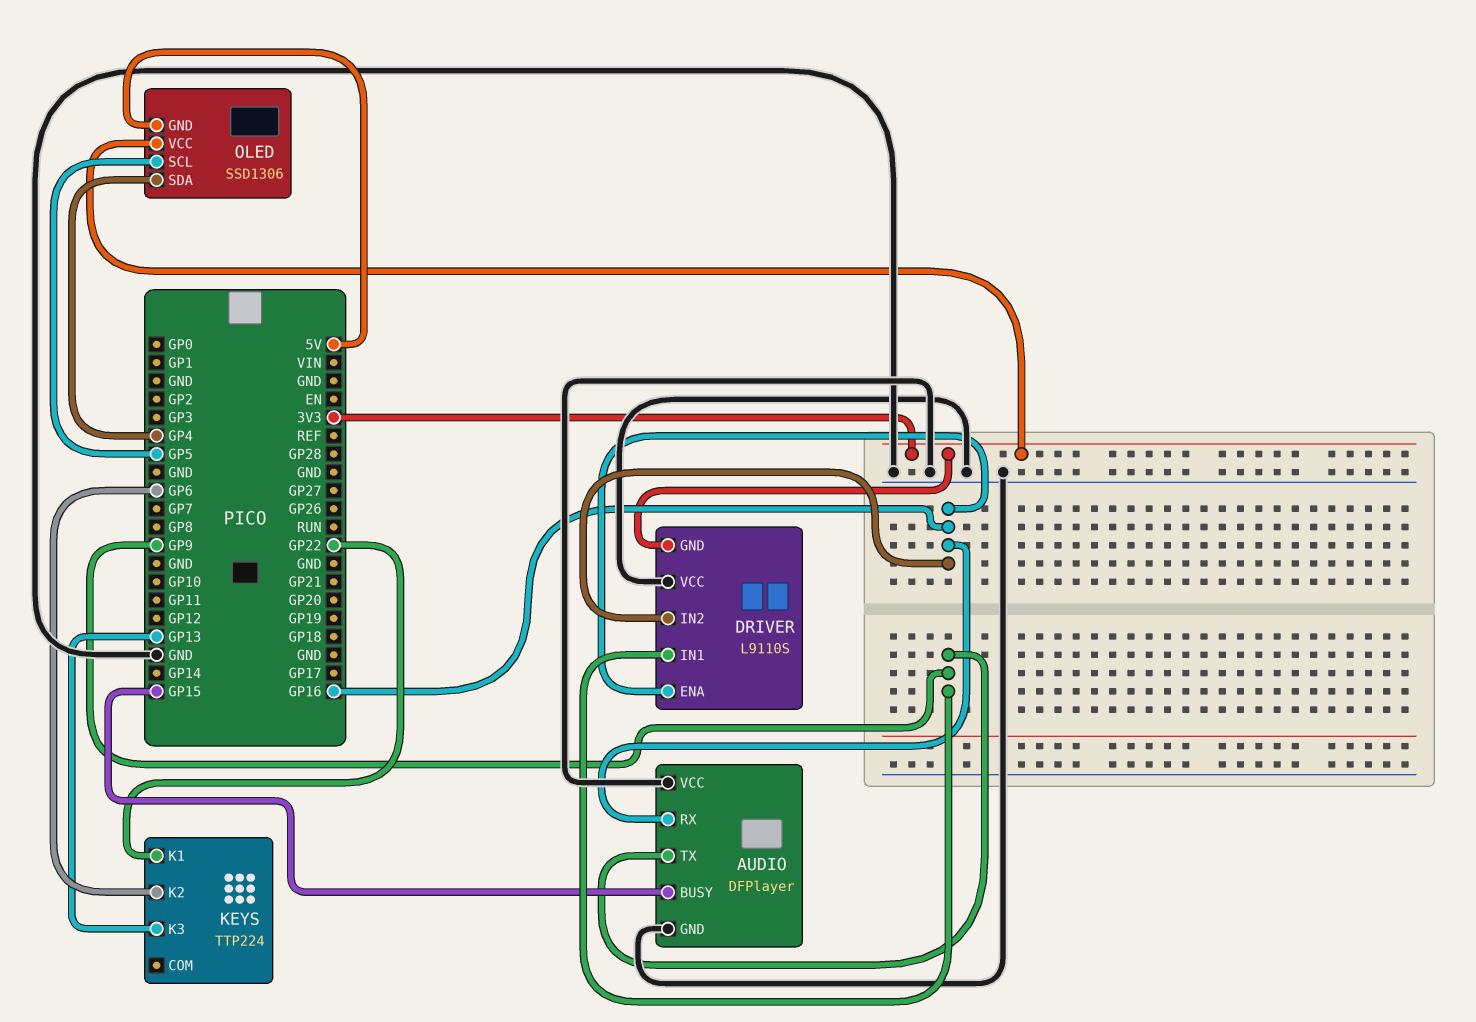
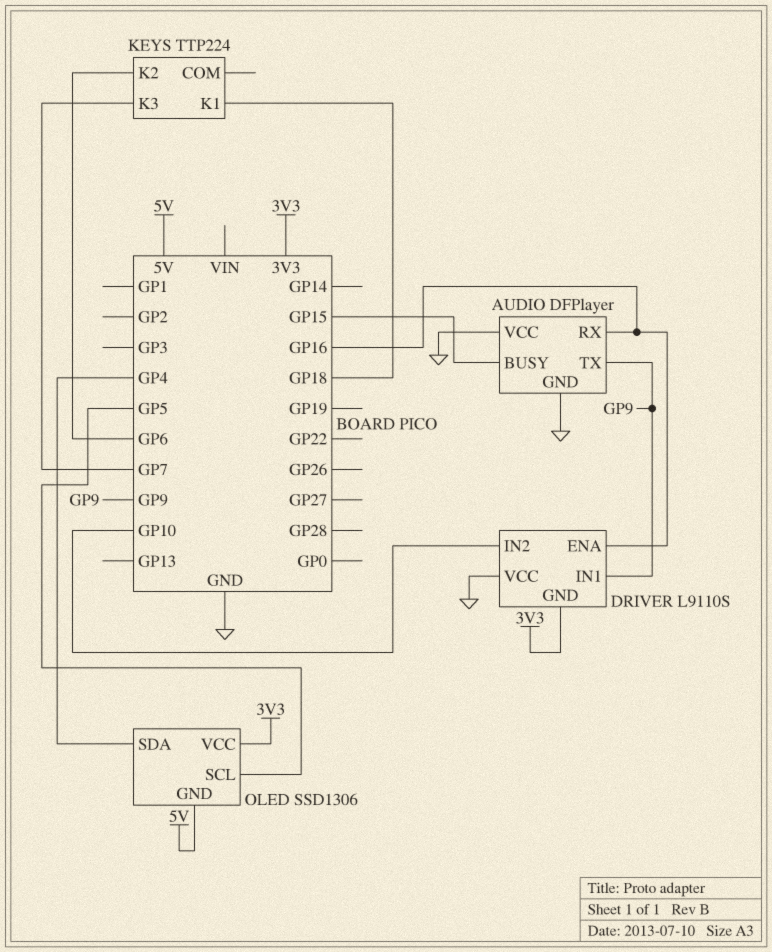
DRIVER pin IN2: GP16 -> GP10
KEYS pin K1: GP22 -> GP18
KEYS pin K3: GP13 -> GP7

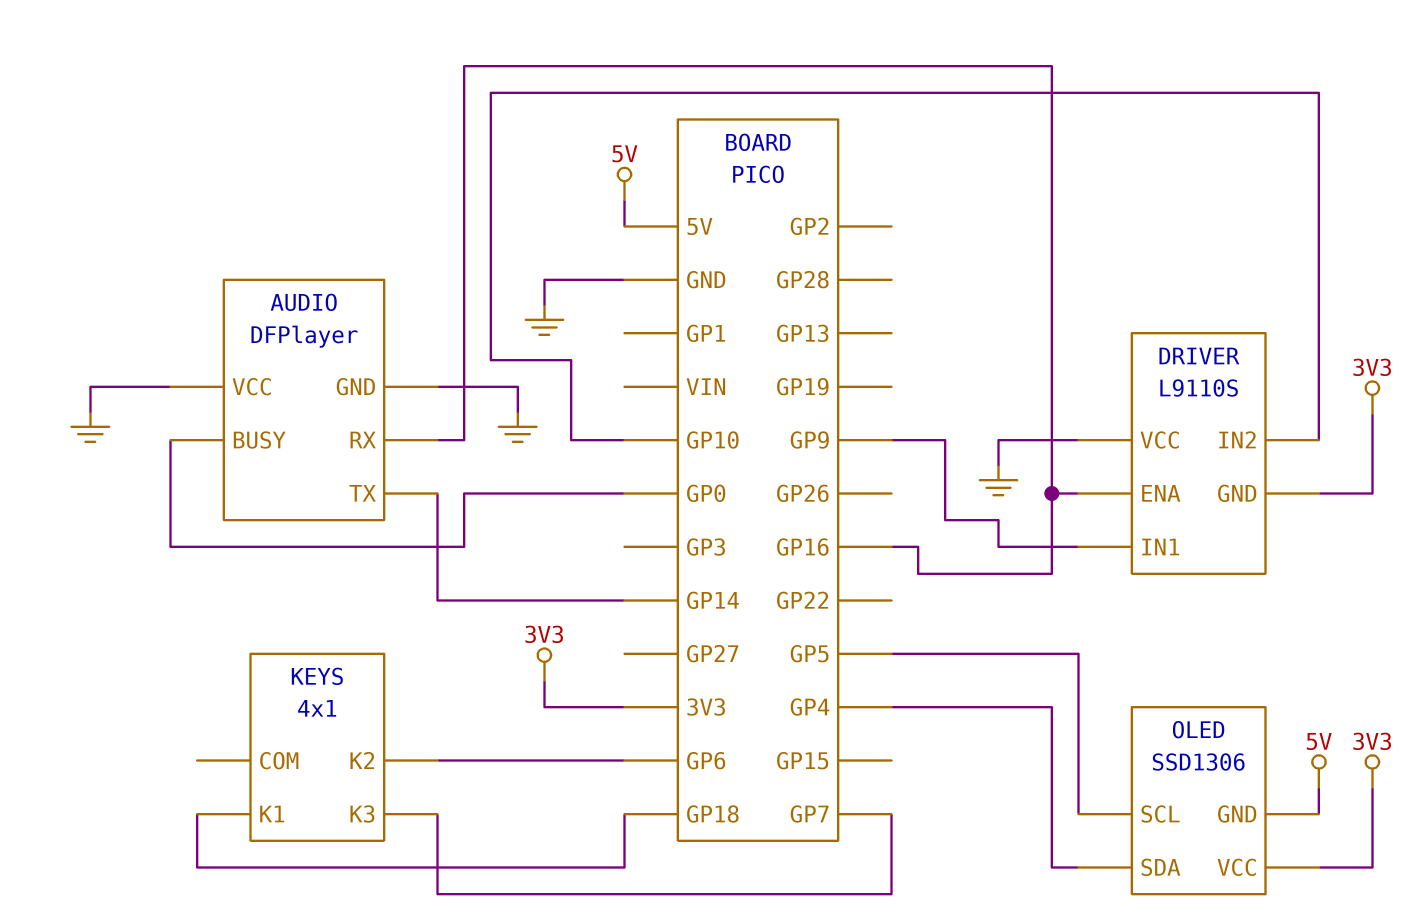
AUDIO pin BUSY: GP15 -> GP0
AUDIO pin TX: GP9 -> GP14
KEYS: TTP224 -> 4x1

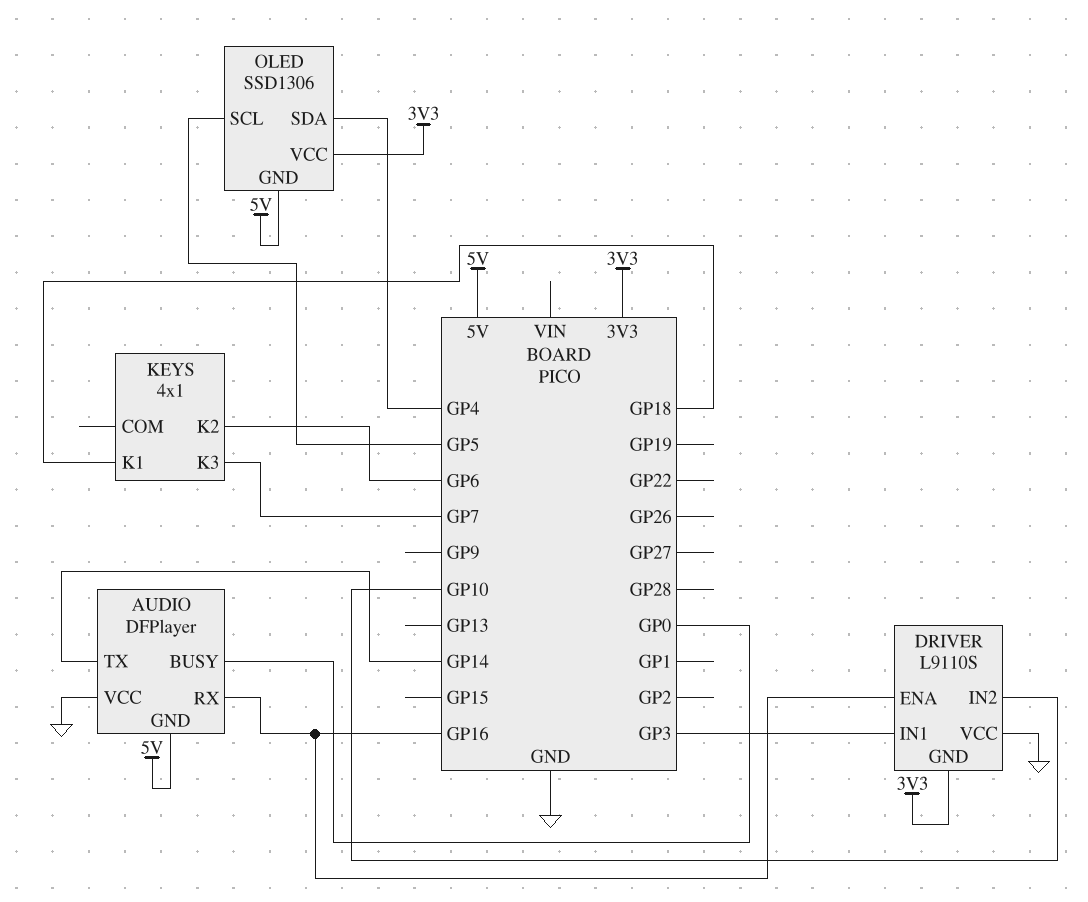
AUDIO pin GND: GND -> 5V
DRIVER pin IN1: GP9 -> GP3

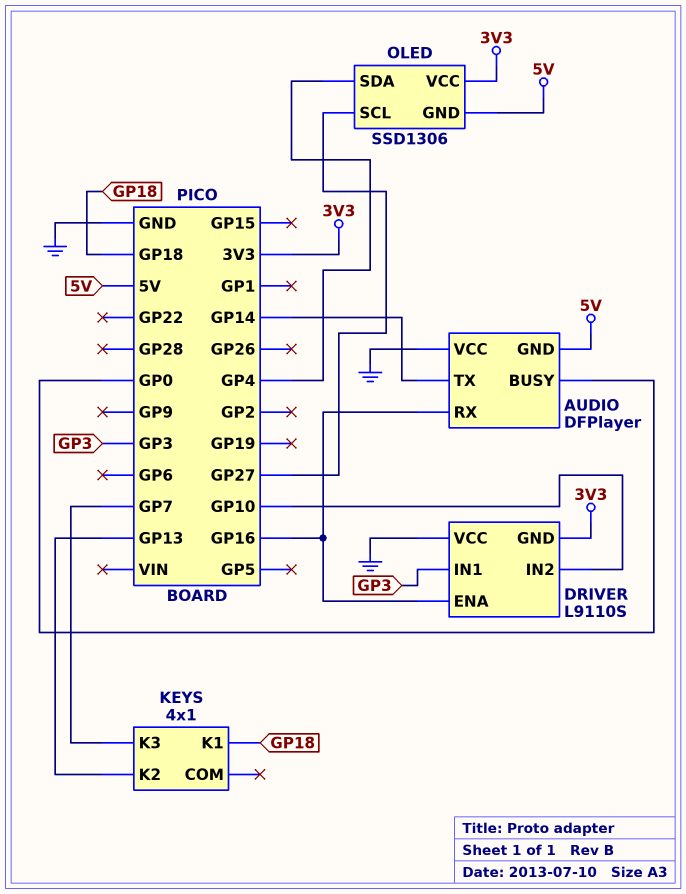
KEYS pin K2: GP6 -> GP13
OLED pin SCL: GP5 -> GP27

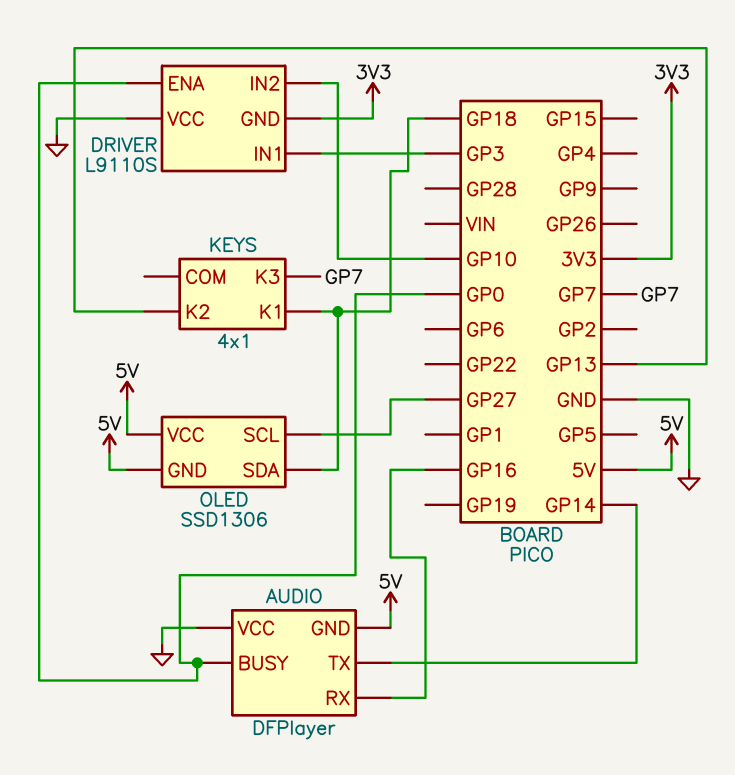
DRIVER pin ENA: GP16 -> GP0
OLED pin SDA: GP4 -> GP18
OLED pin VCC: 3V3 -> 5V

